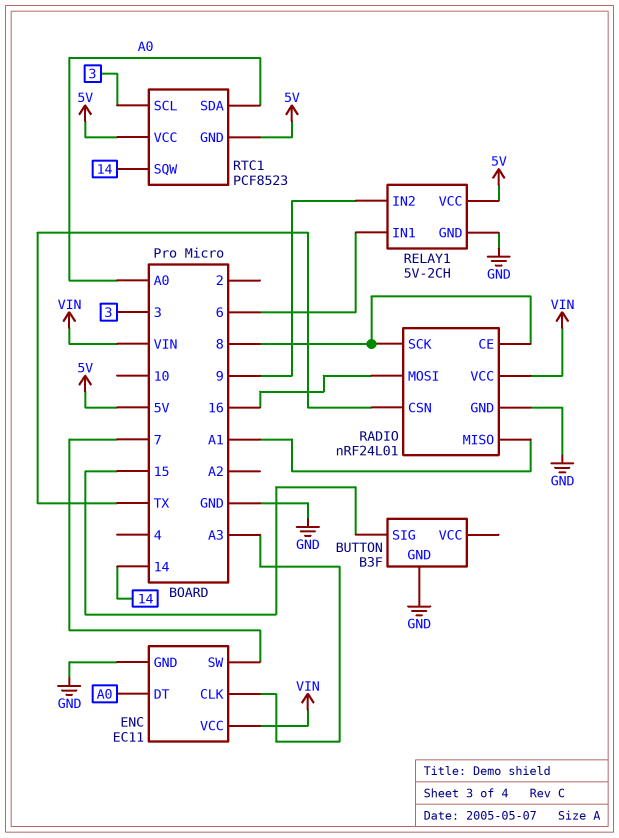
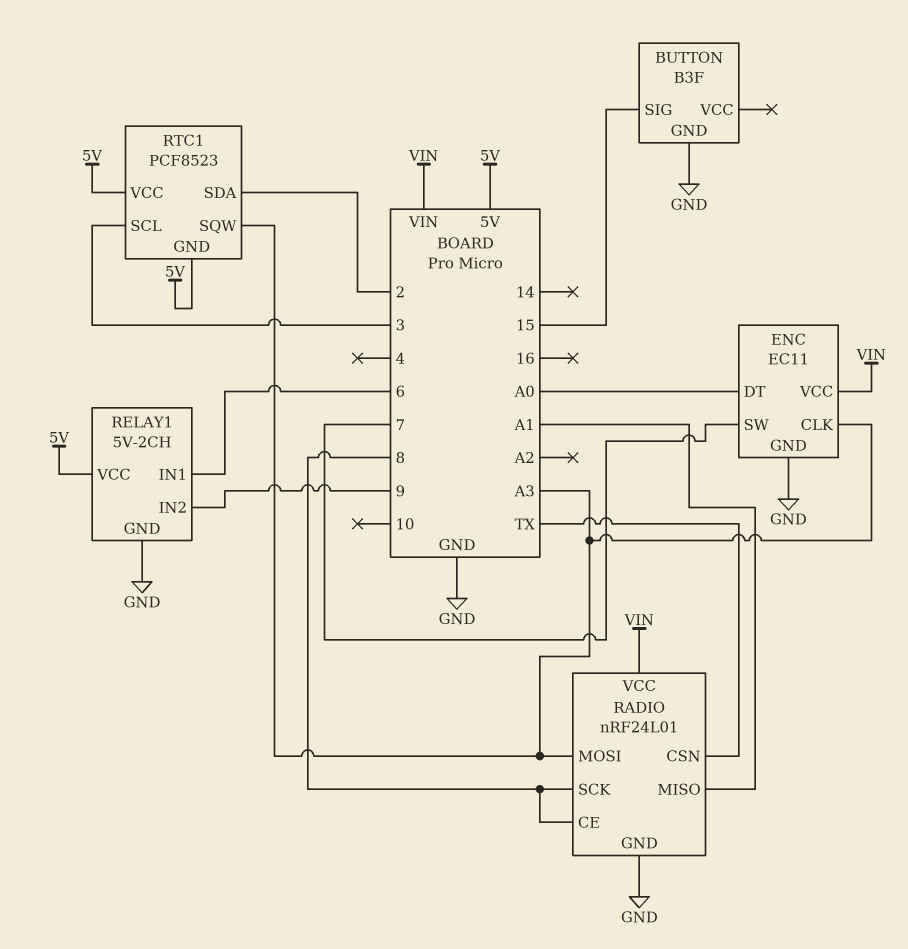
RADIO pin MOSI: 16 -> A3
RTC1 pin SDA: A0 -> 2
RTC1 pin SQW: 14 -> A3

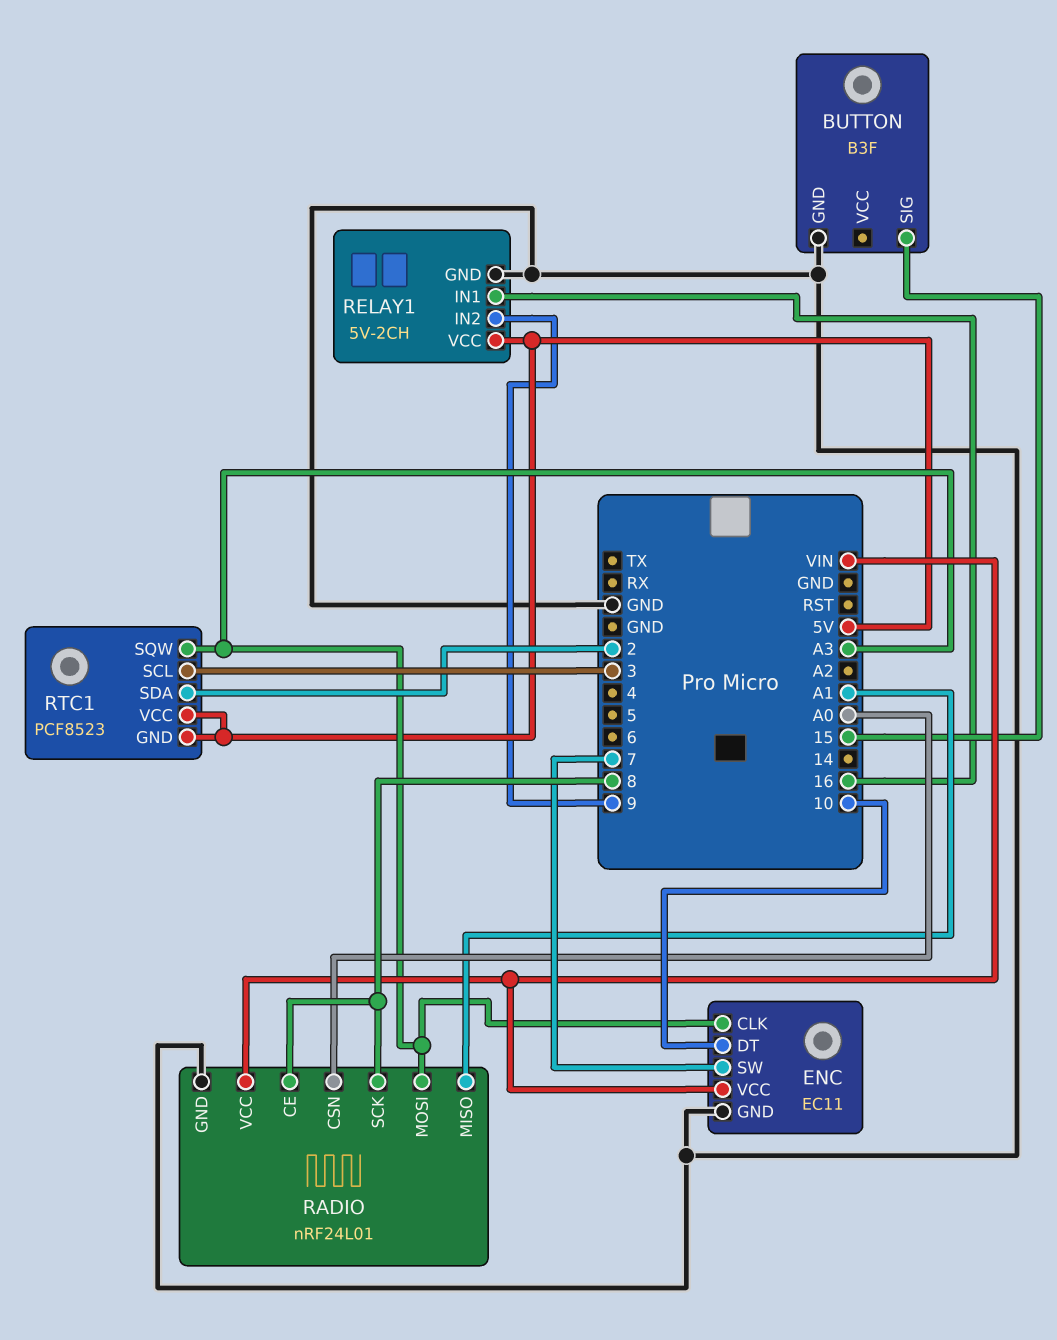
ENC pin DT: A0 -> 10
RADIO pin CSN: TX -> A0
RELAY1 pin IN1: 6 -> 16

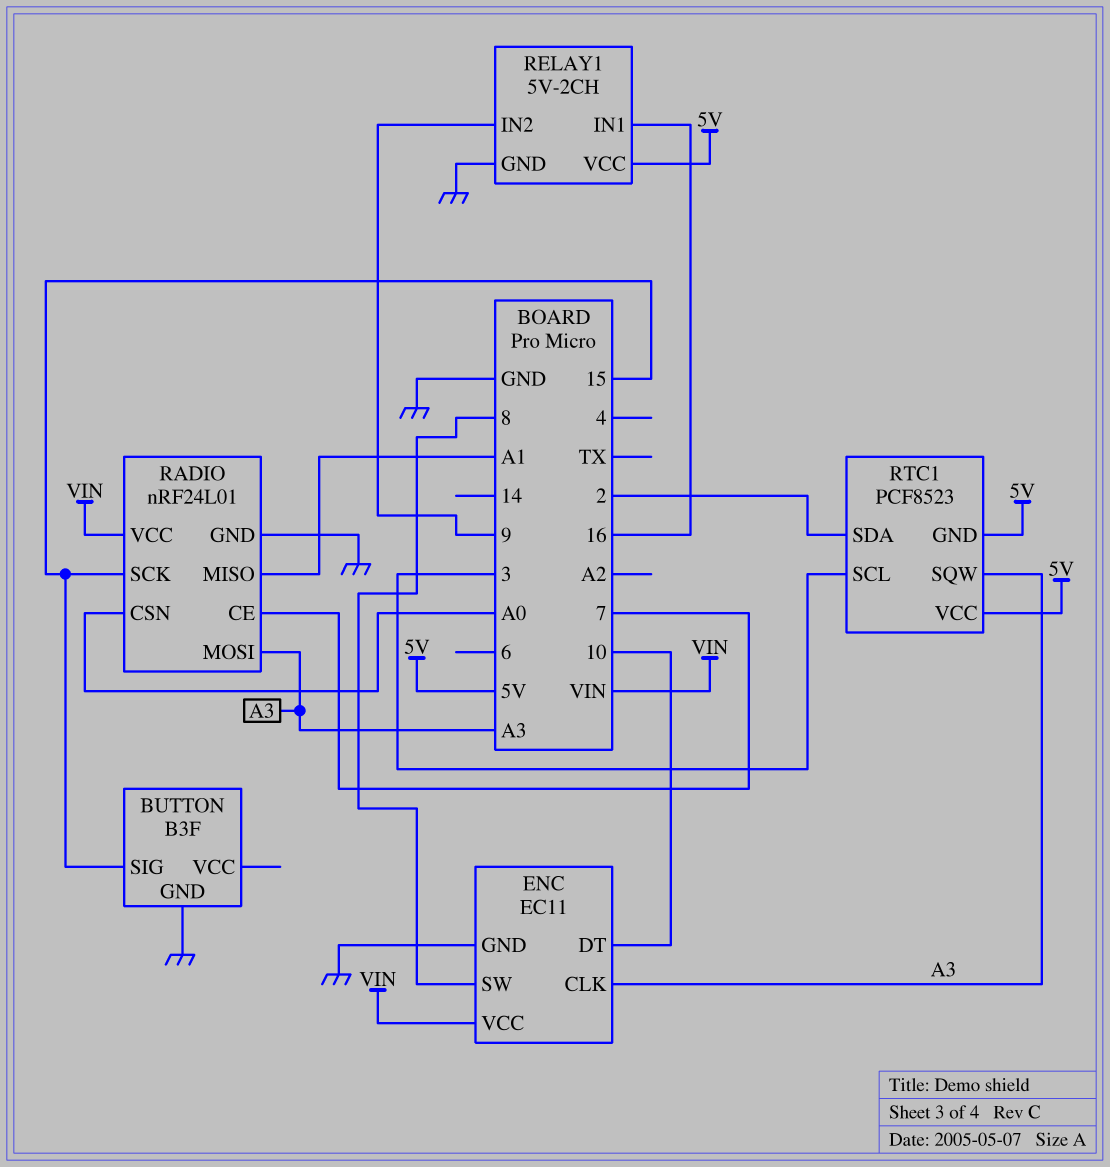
ENC pin SW: 7 -> 8
RADIO pin CE: 8 -> 7
RADIO pin SCK: 8 -> 15

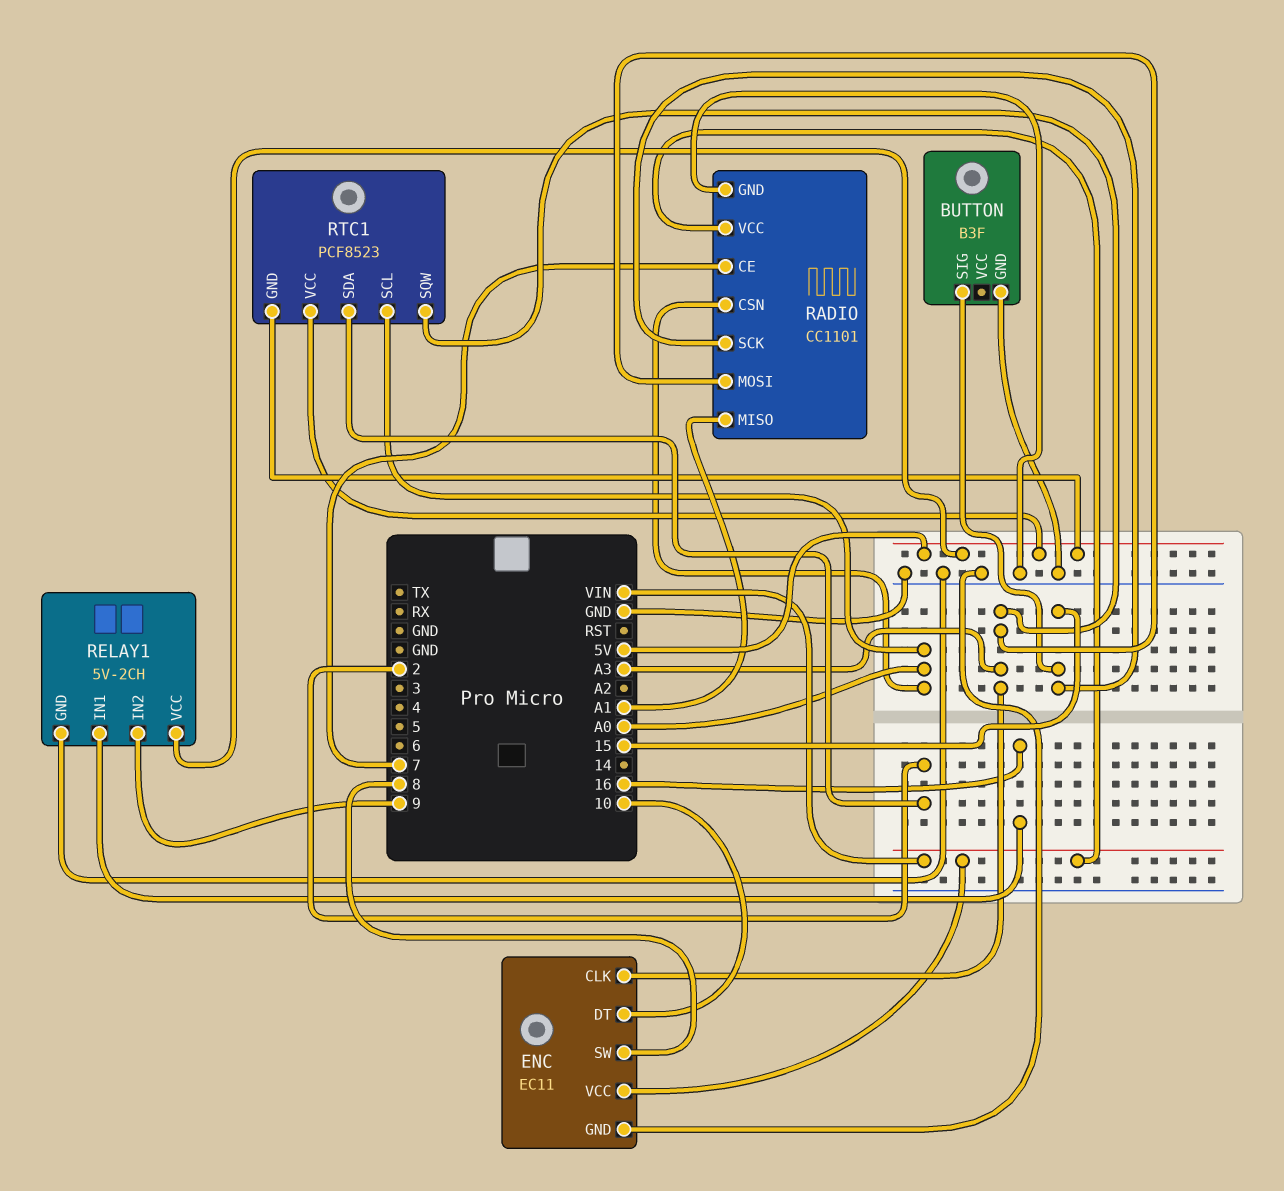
RADIO: nRF24L01 -> CC1101
RTC1 pin SCL: 3 -> A0

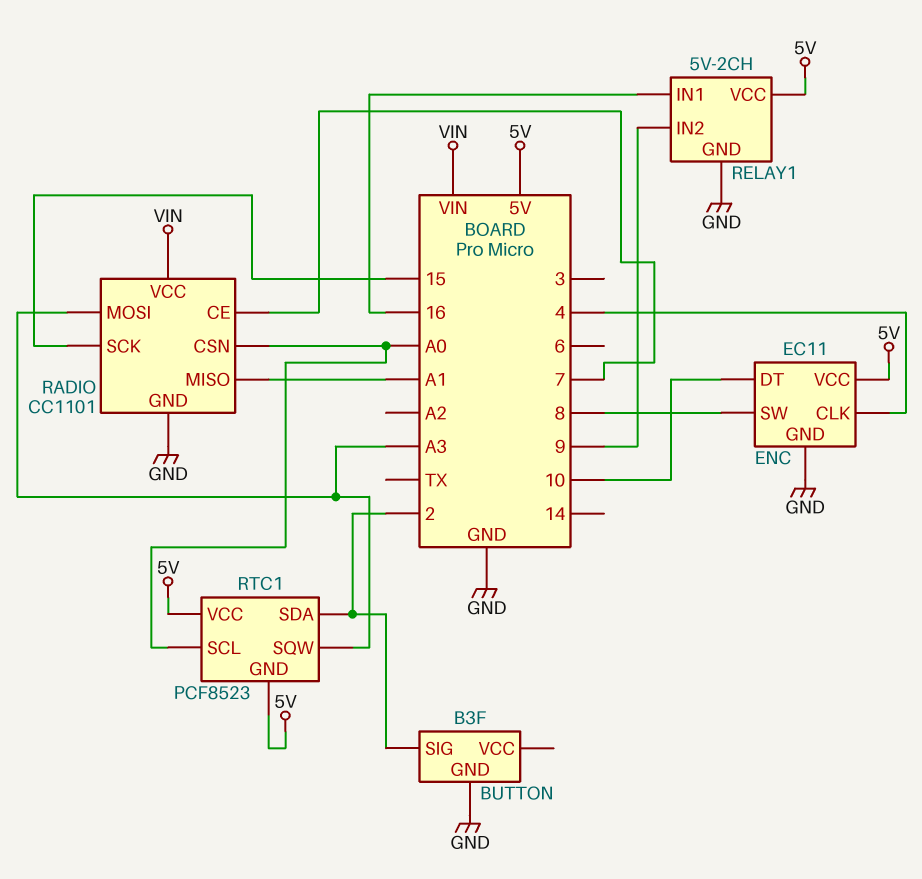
BUTTON pin SIG: 15 -> 2
ENC pin CLK: A3 -> 4
ENC pin VCC: VIN -> 5V

